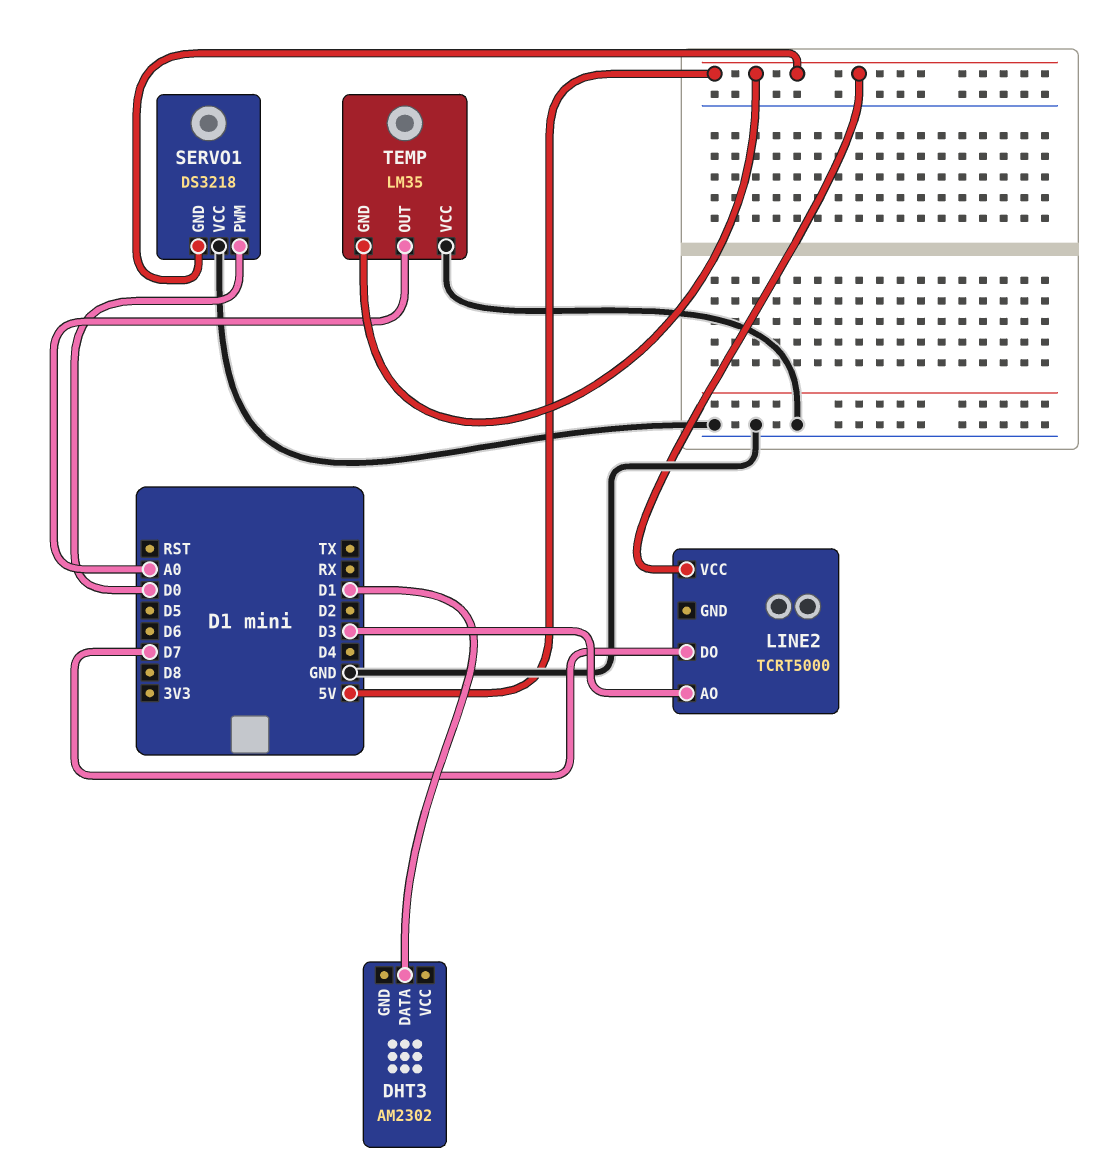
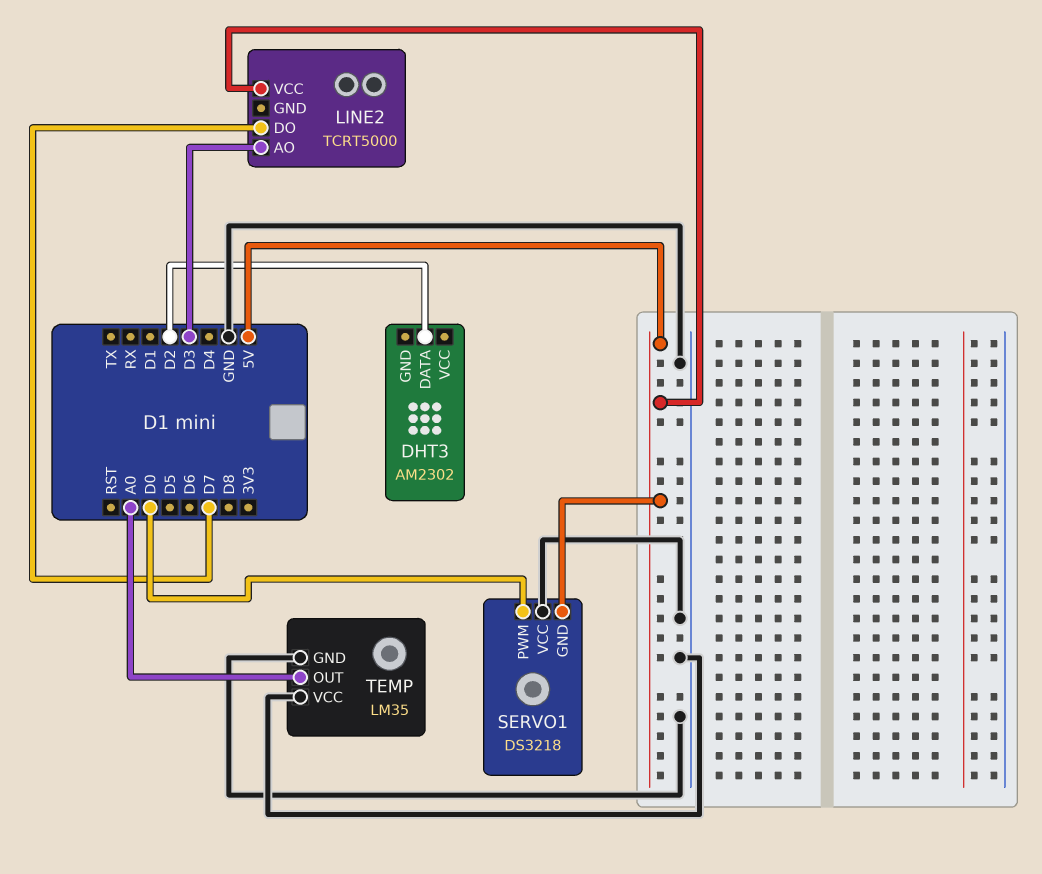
DHT3 pin DATA: D1 -> D2
TEMP pin GND: 5V -> GND

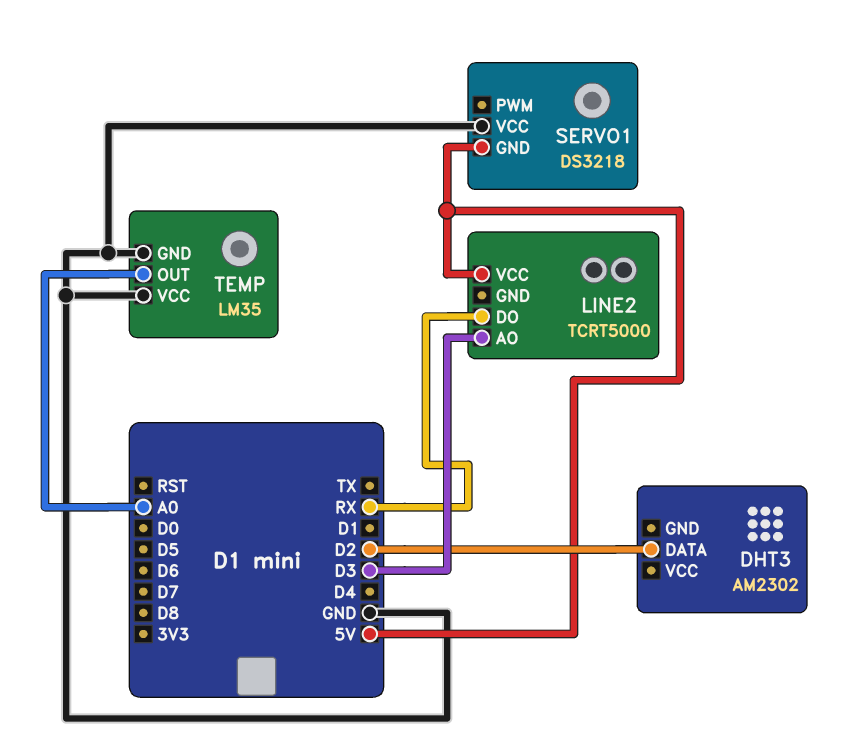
LINE2 pin DO: D7 -> RX
SERVO1 pin PWM: D0 -> none

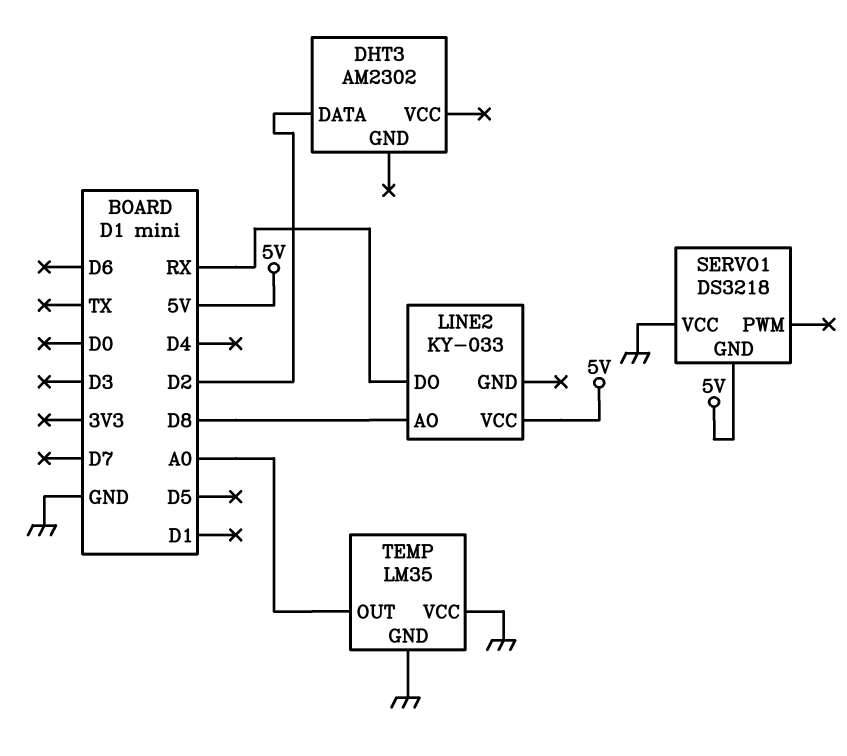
LINE2: TCRT5000 -> KY-033
LINE2 pin AO: D3 -> D8

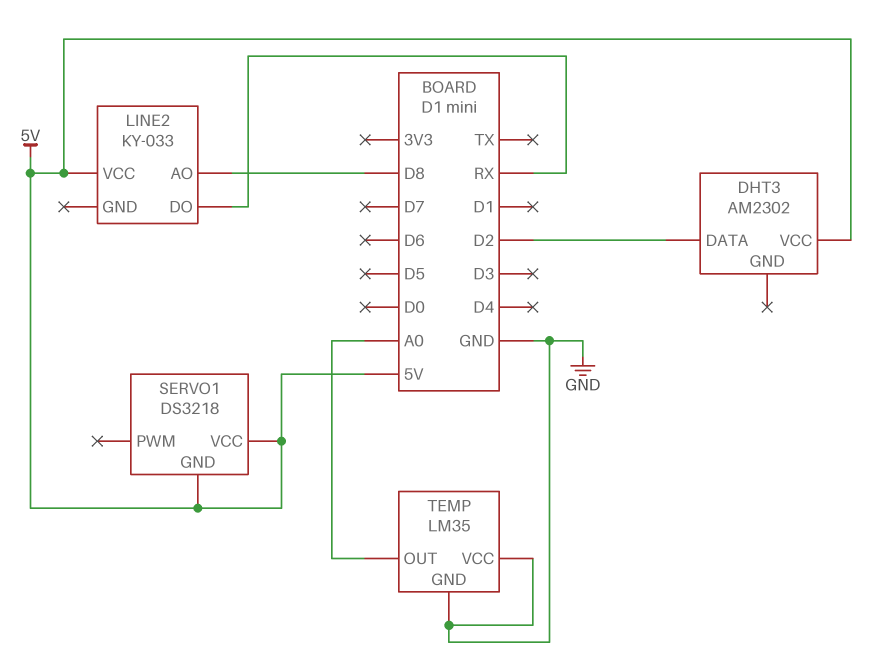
DHT3 pin VCC: none -> 5V
SERVO1 pin VCC: GND -> 5V

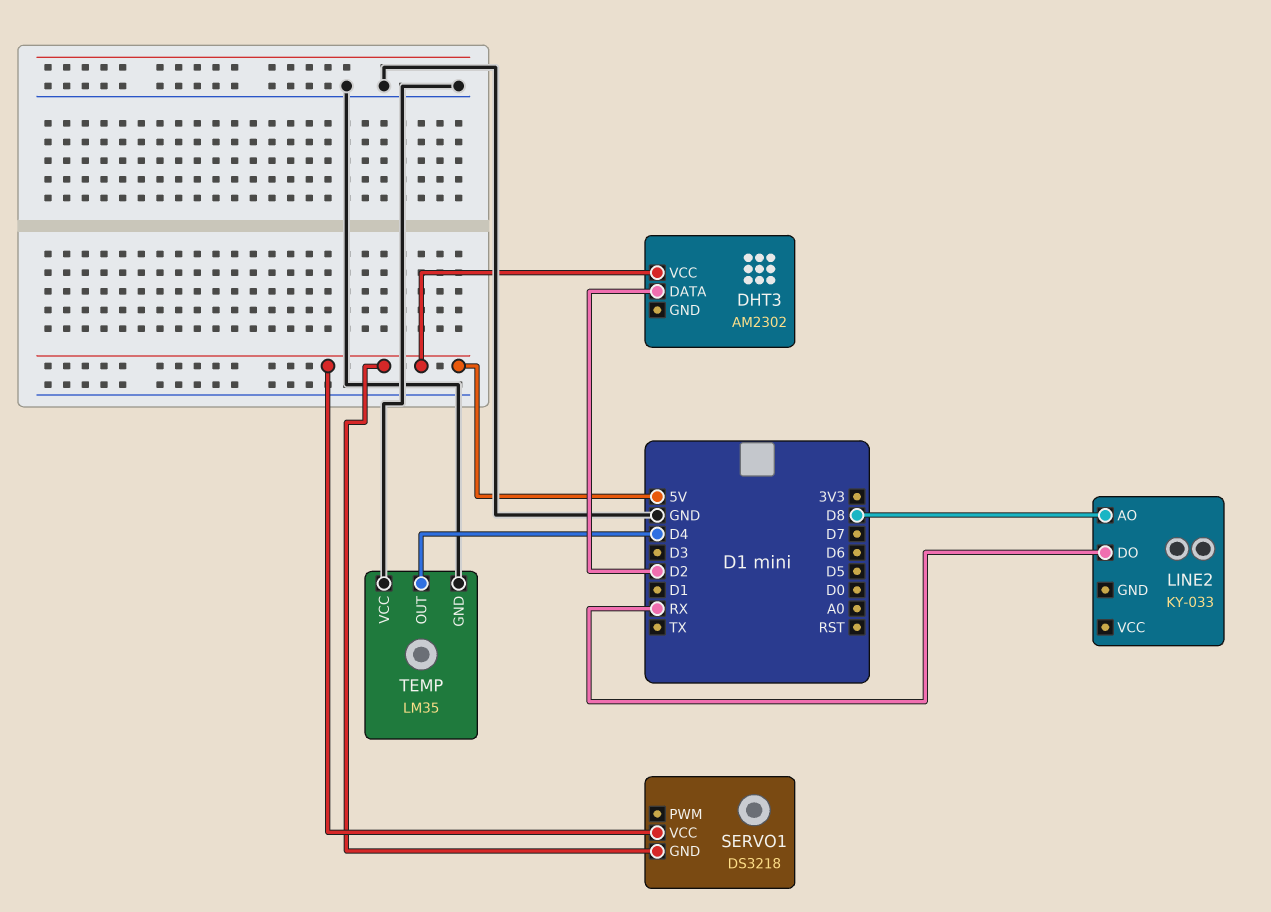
LINE2 pin VCC: 5V -> none
TEMP pin OUT: A0 -> D4

